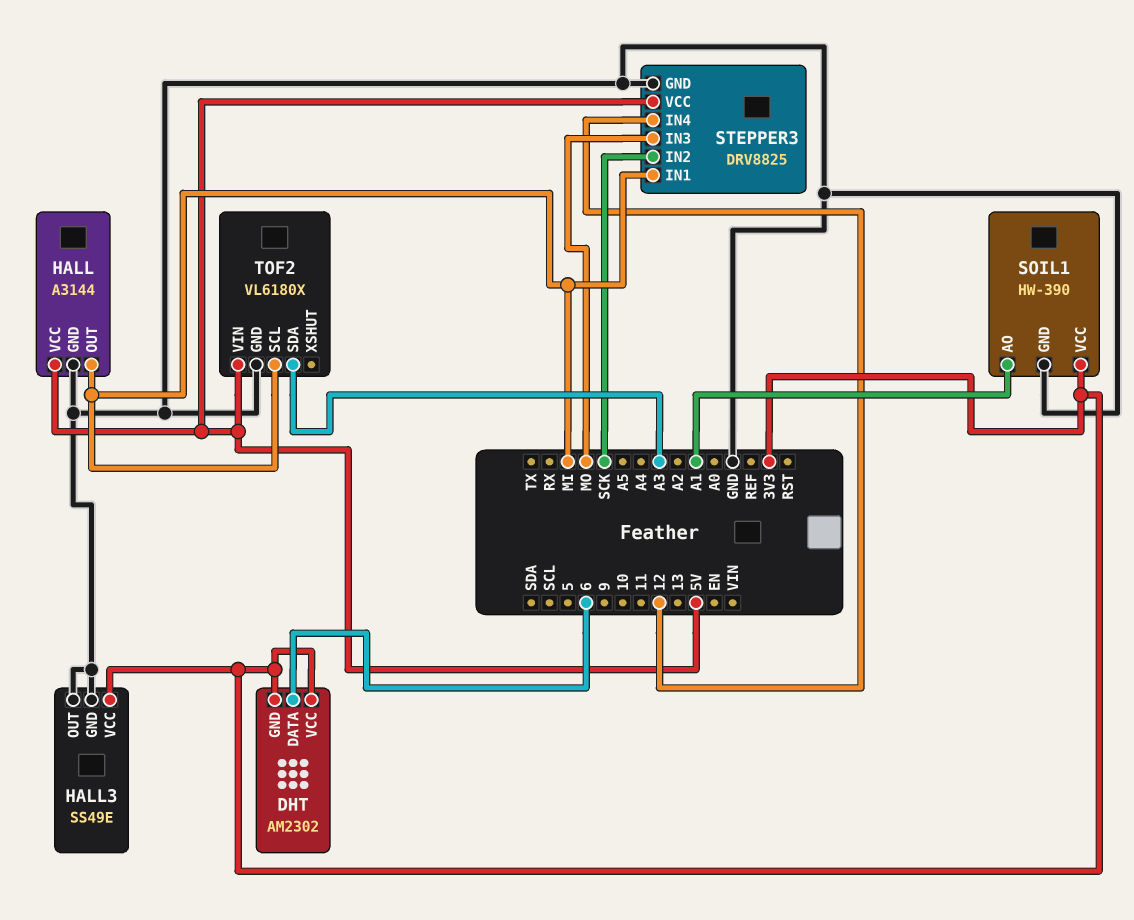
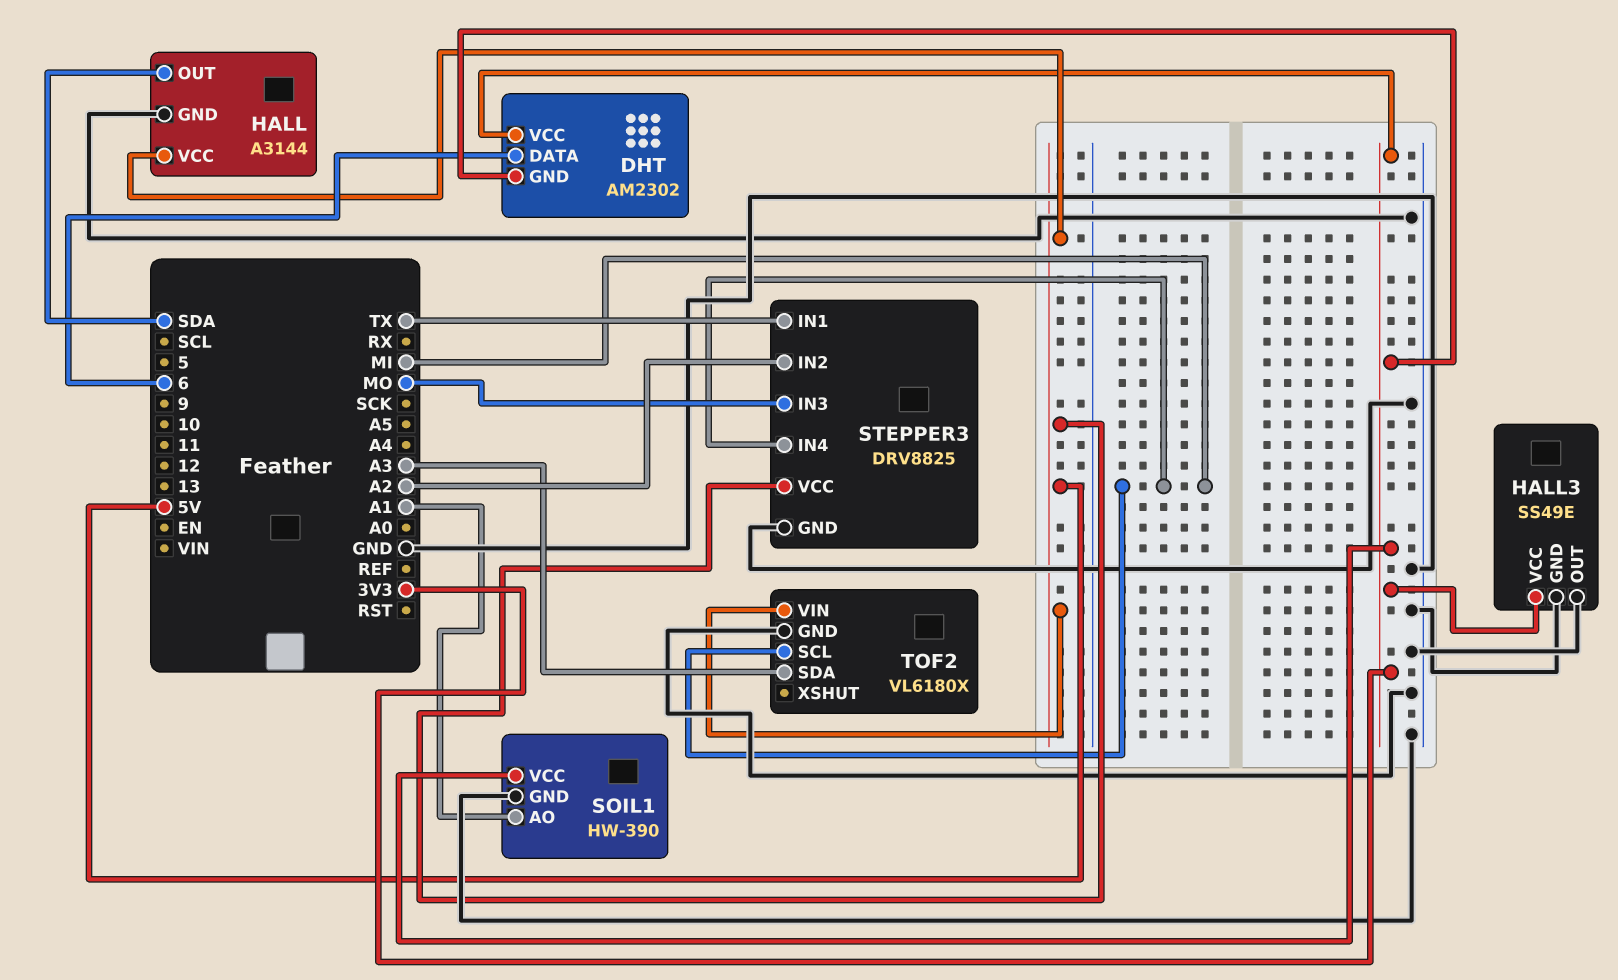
HALL pin OUT: MI -> SDA
STEPPER3 pin IN1: MI -> TX
STEPPER3 pin IN2: SCK -> A2
STEPPER3 pin IN4: 12 -> MI

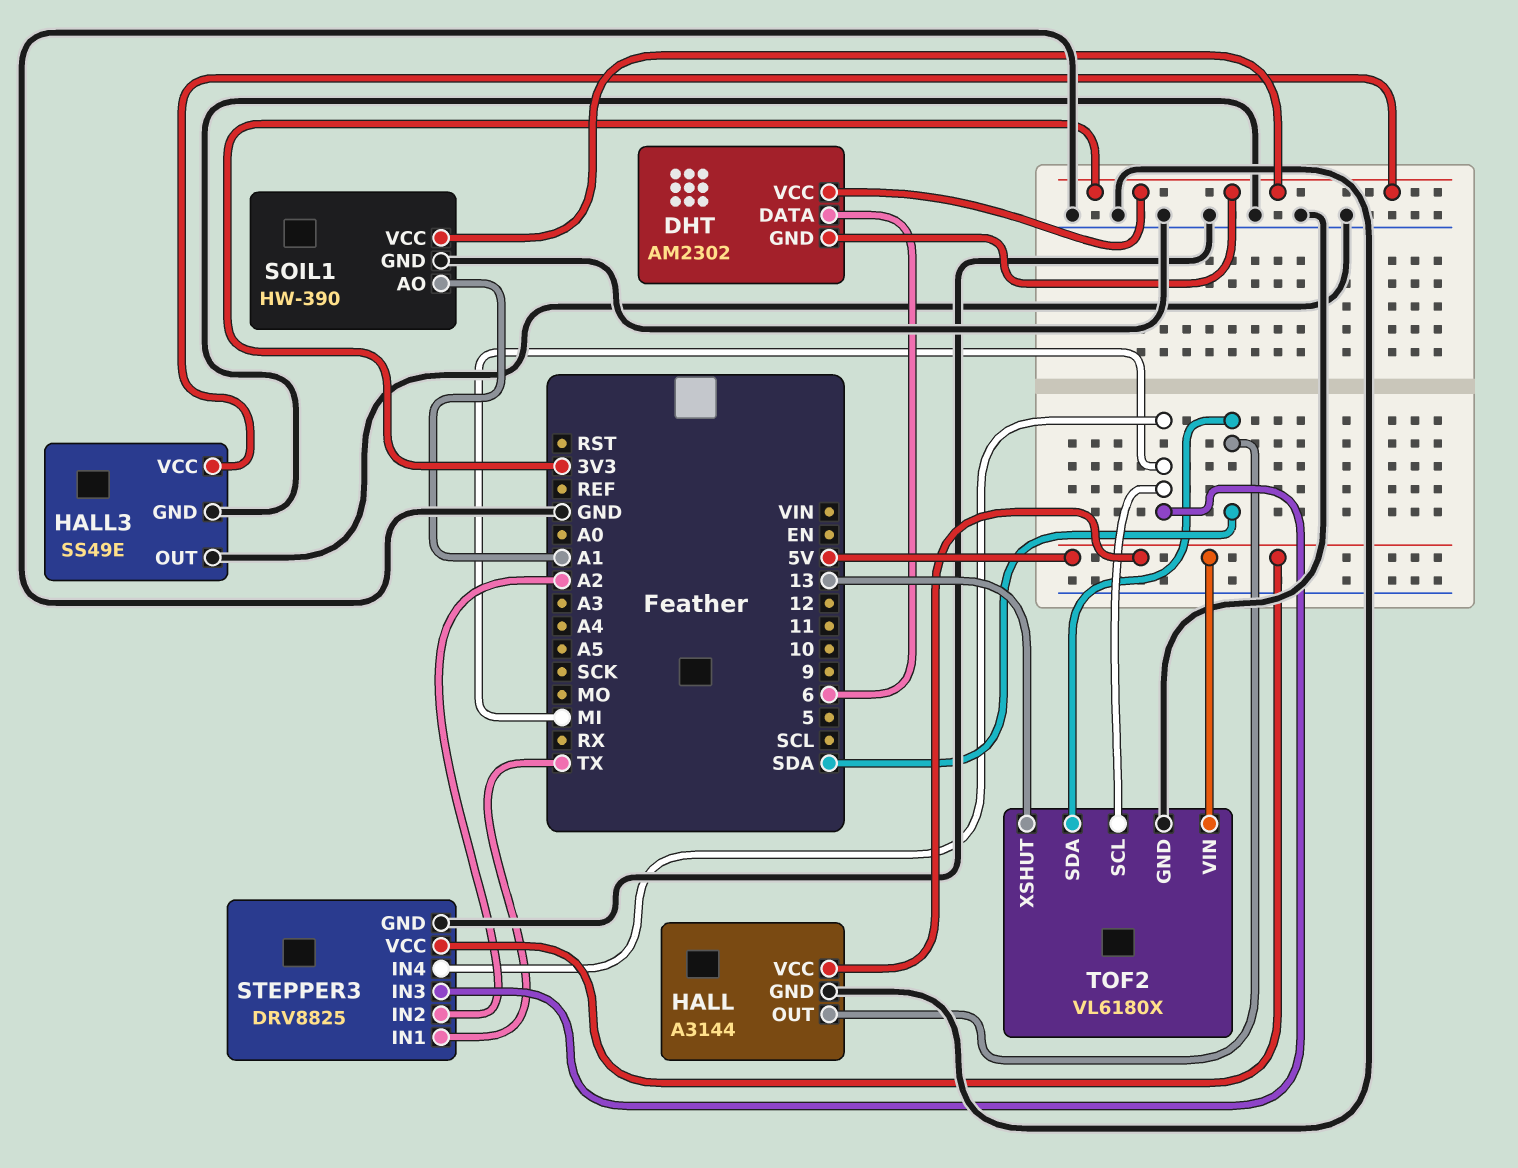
STEPPER3 pin IN3: MO -> MI
TOF2 pin SDA: A3 -> SDA
TOF2 pin XSHUT: none -> 13

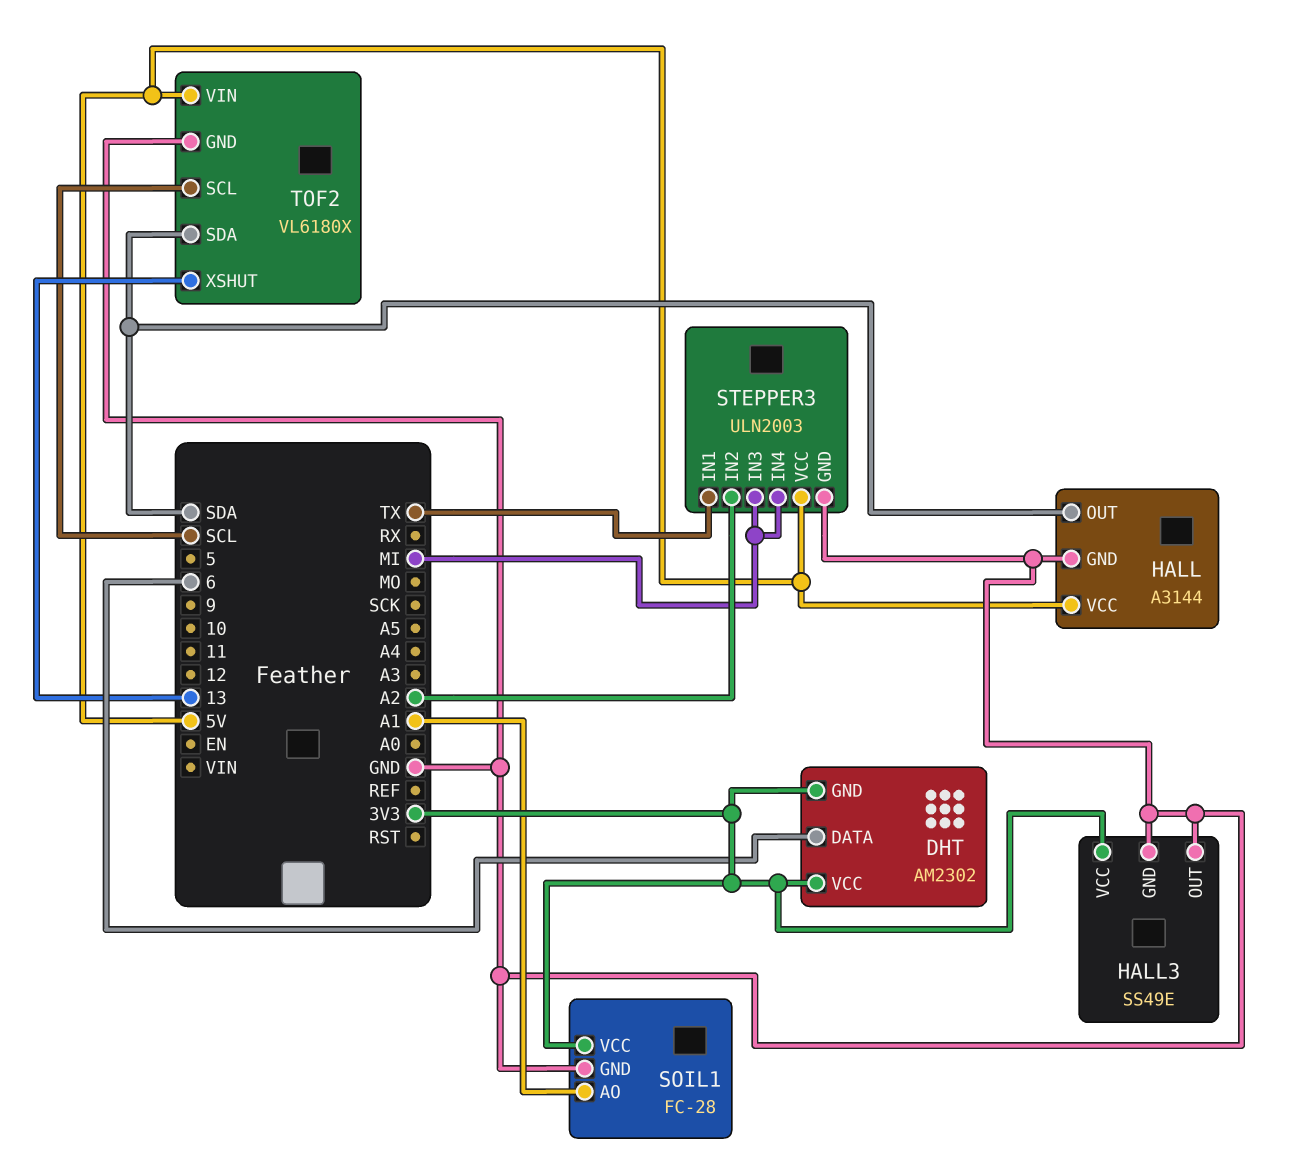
SOIL1: HW-390 -> FC-28
STEPPER3: DRV8825 -> ULN2003
TOF2 pin SCL: MI -> SCL

